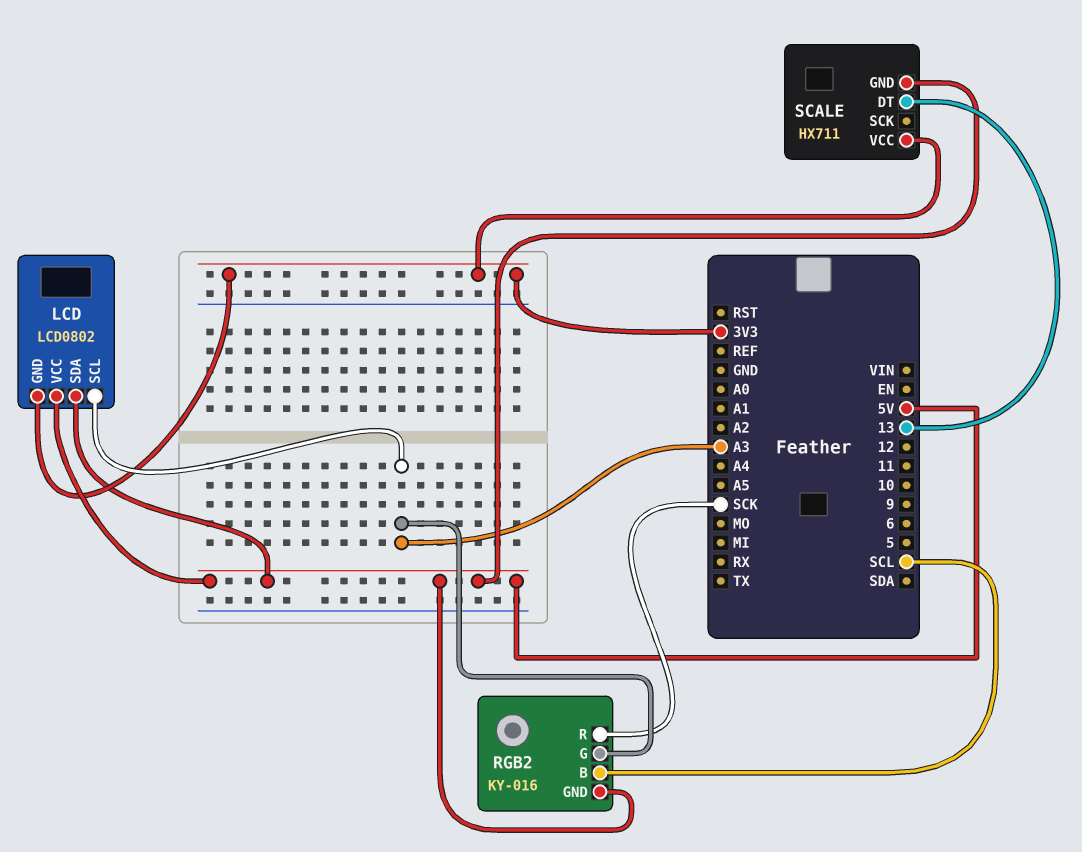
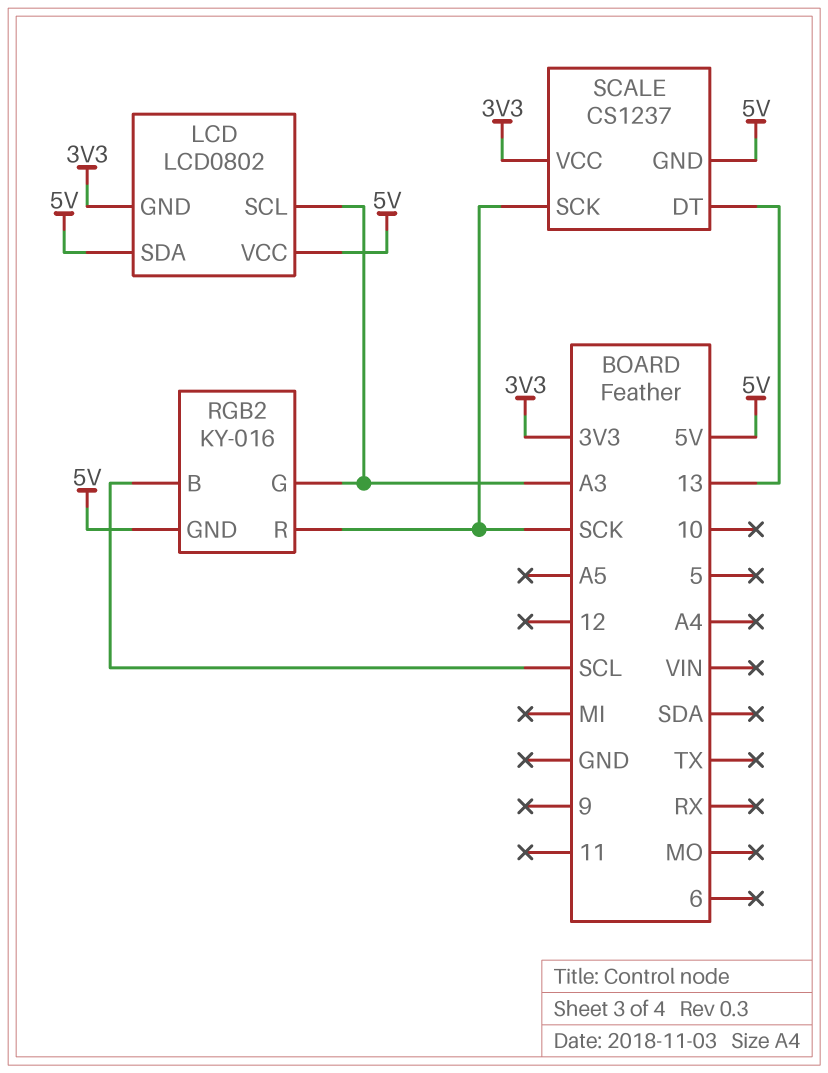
SCALE: HX711 -> CS1237
SCALE pin SCK: none -> SCK

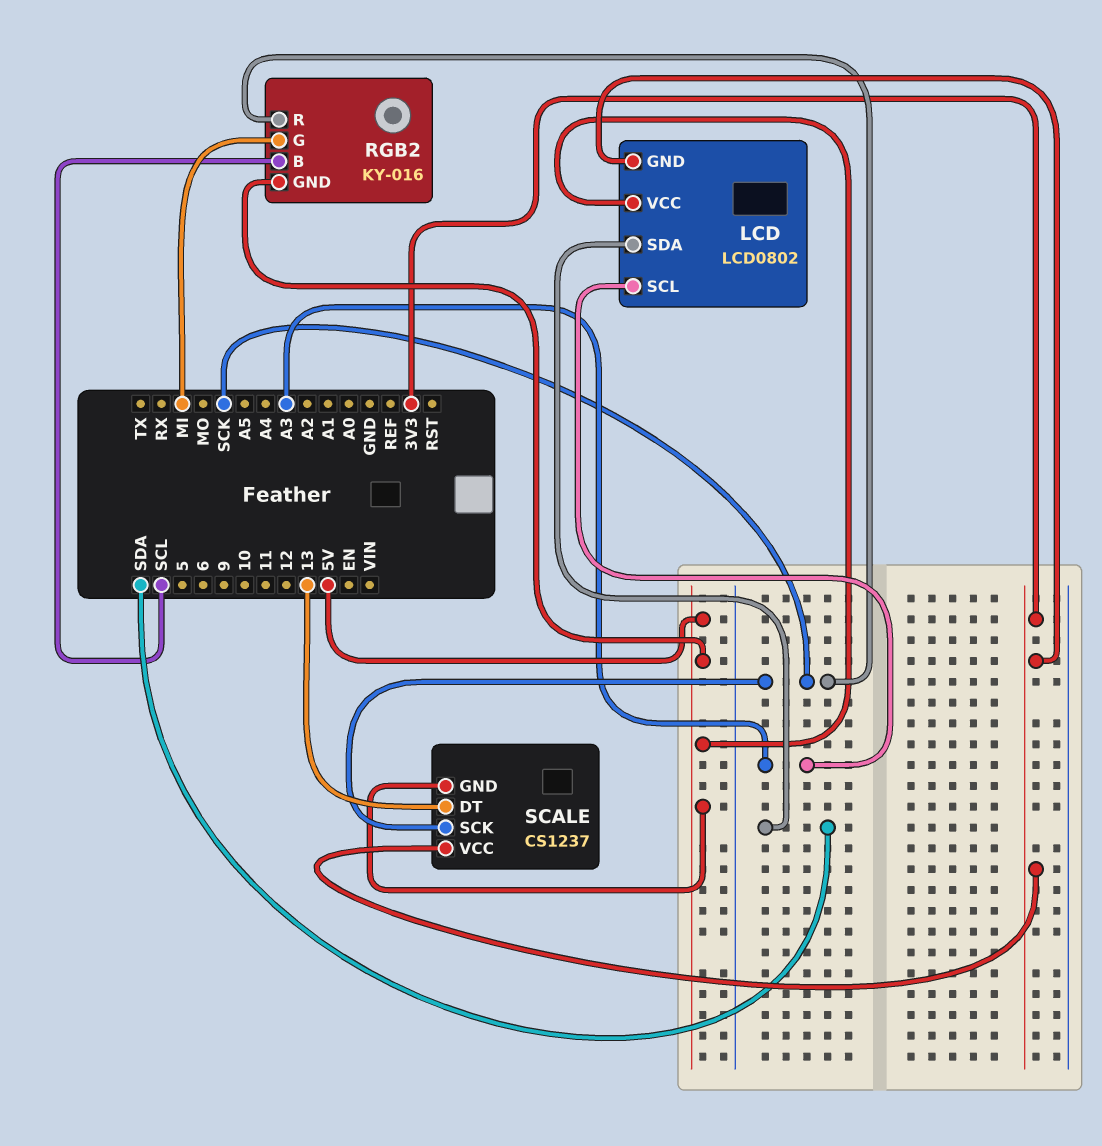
LCD pin SDA: 5V -> SDA
RGB2 pin G: A3 -> MI

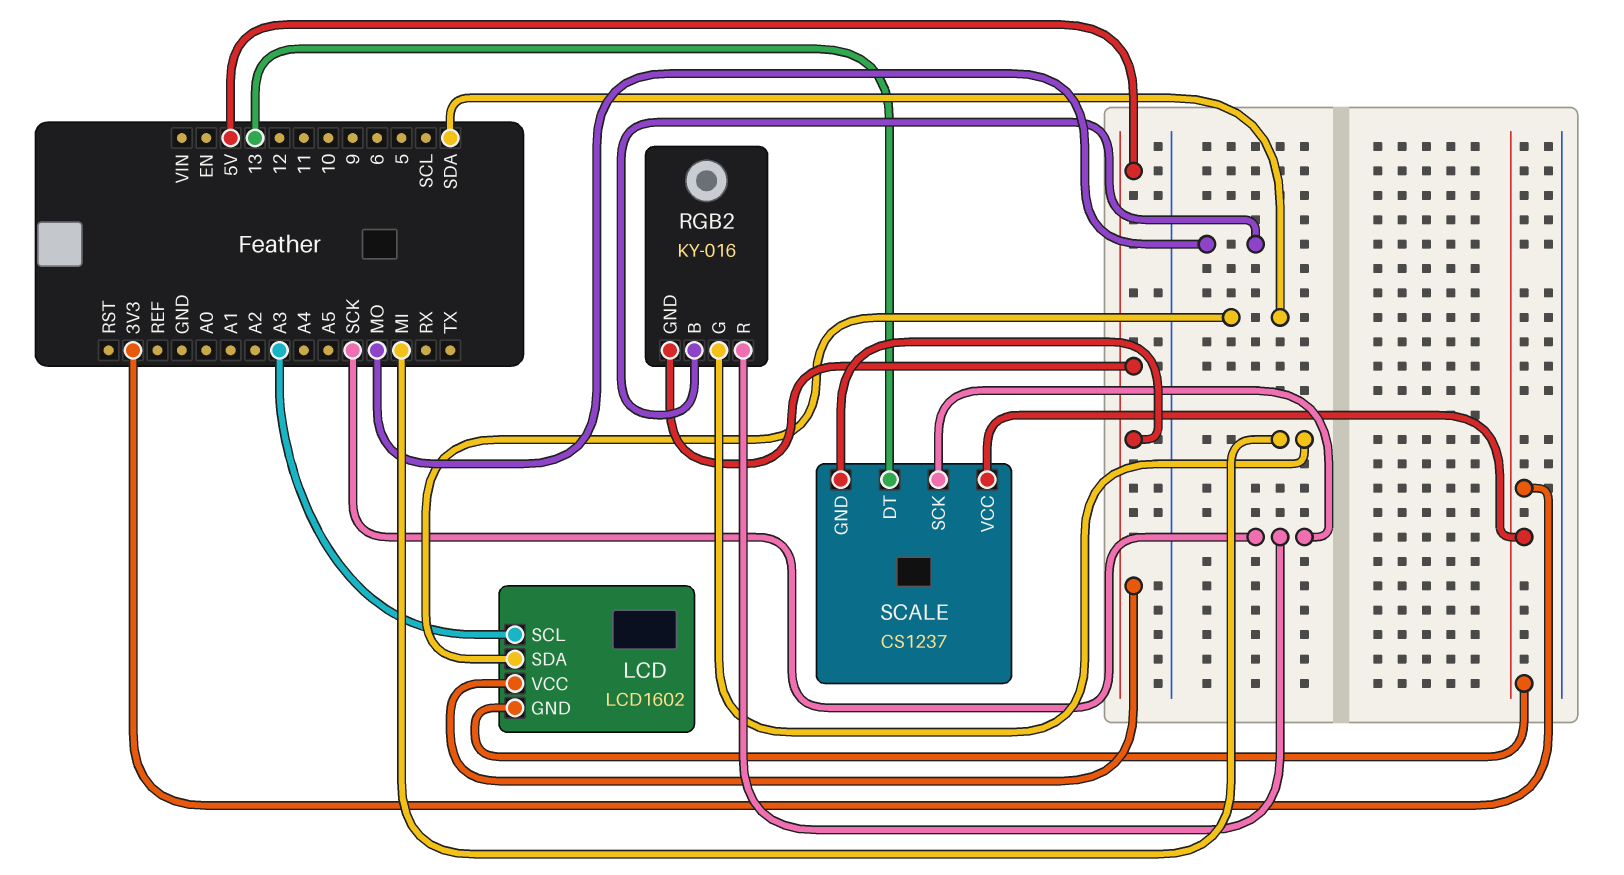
LCD: LCD0802 -> LCD1602
RGB2 pin B: SCL -> MO

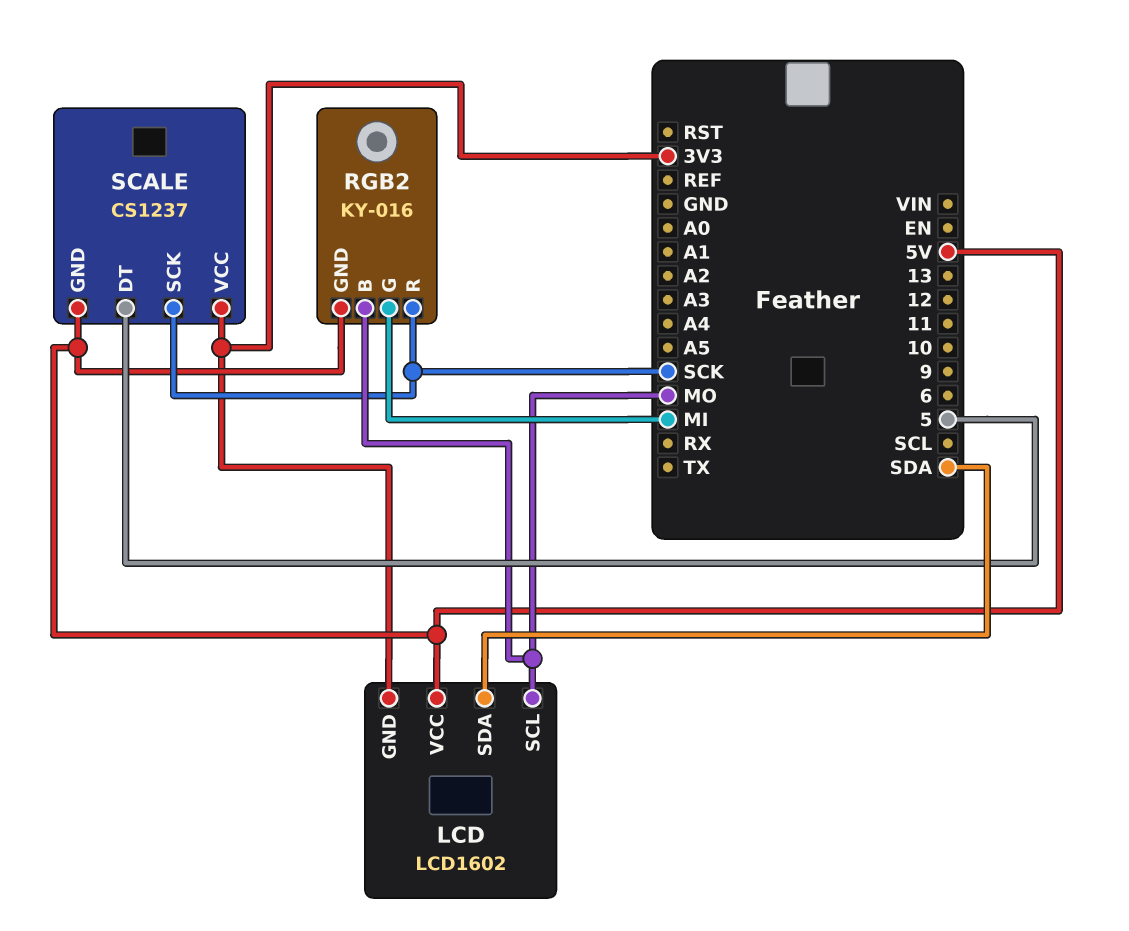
LCD pin SCL: A3 -> MO
SCALE pin DT: 13 -> 5

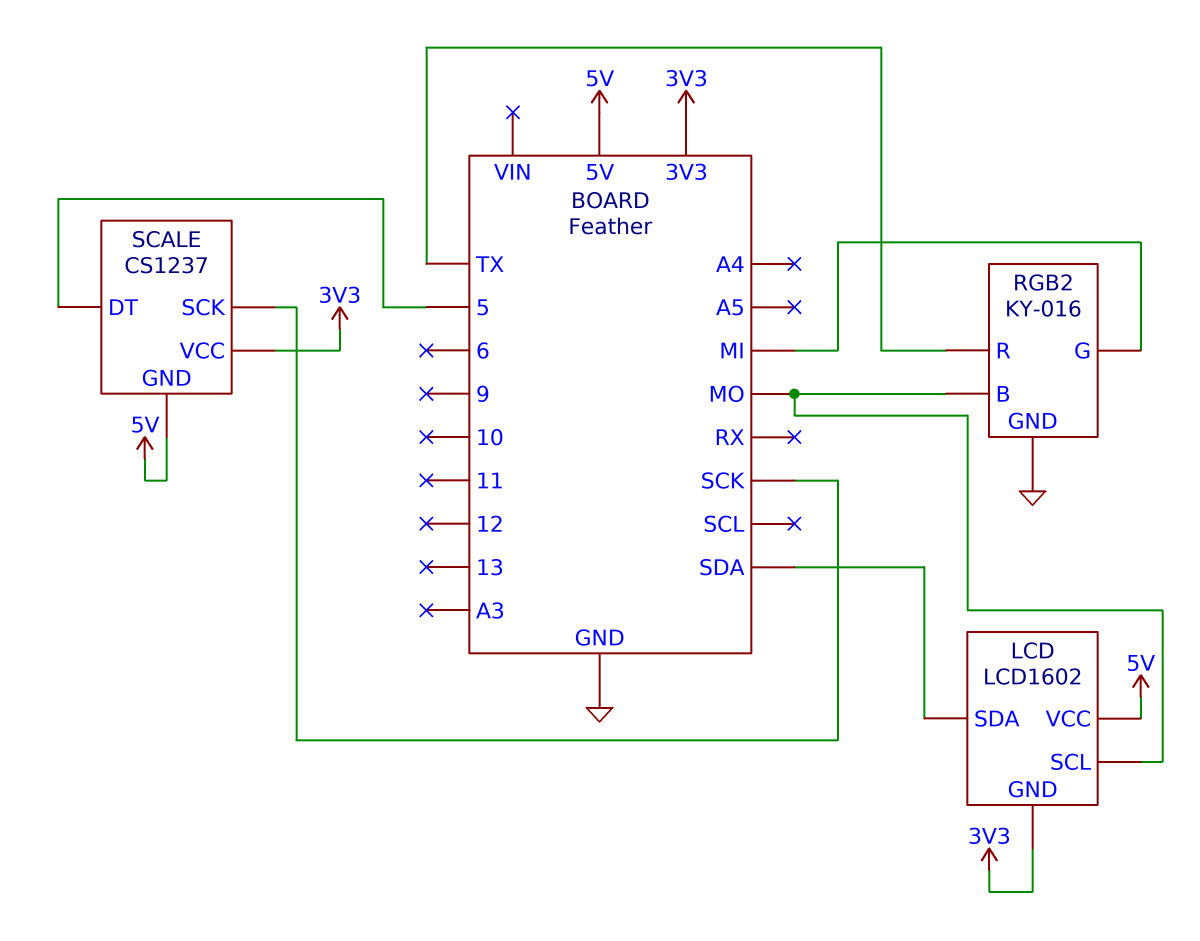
RGB2 pin GND: 5V -> GND
RGB2 pin R: SCK -> TX

